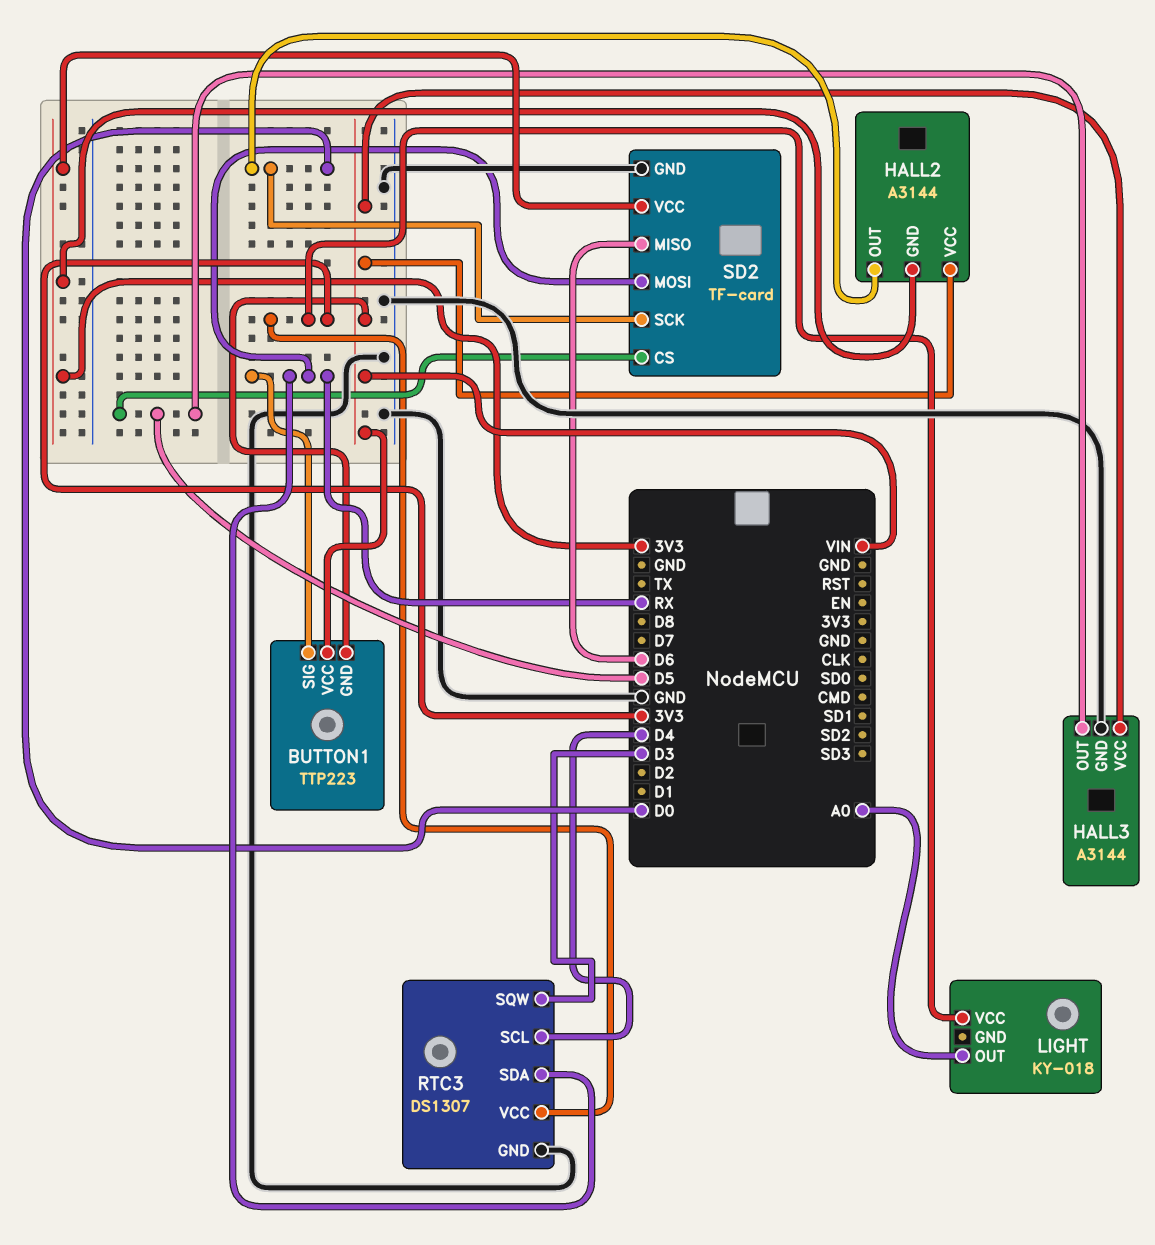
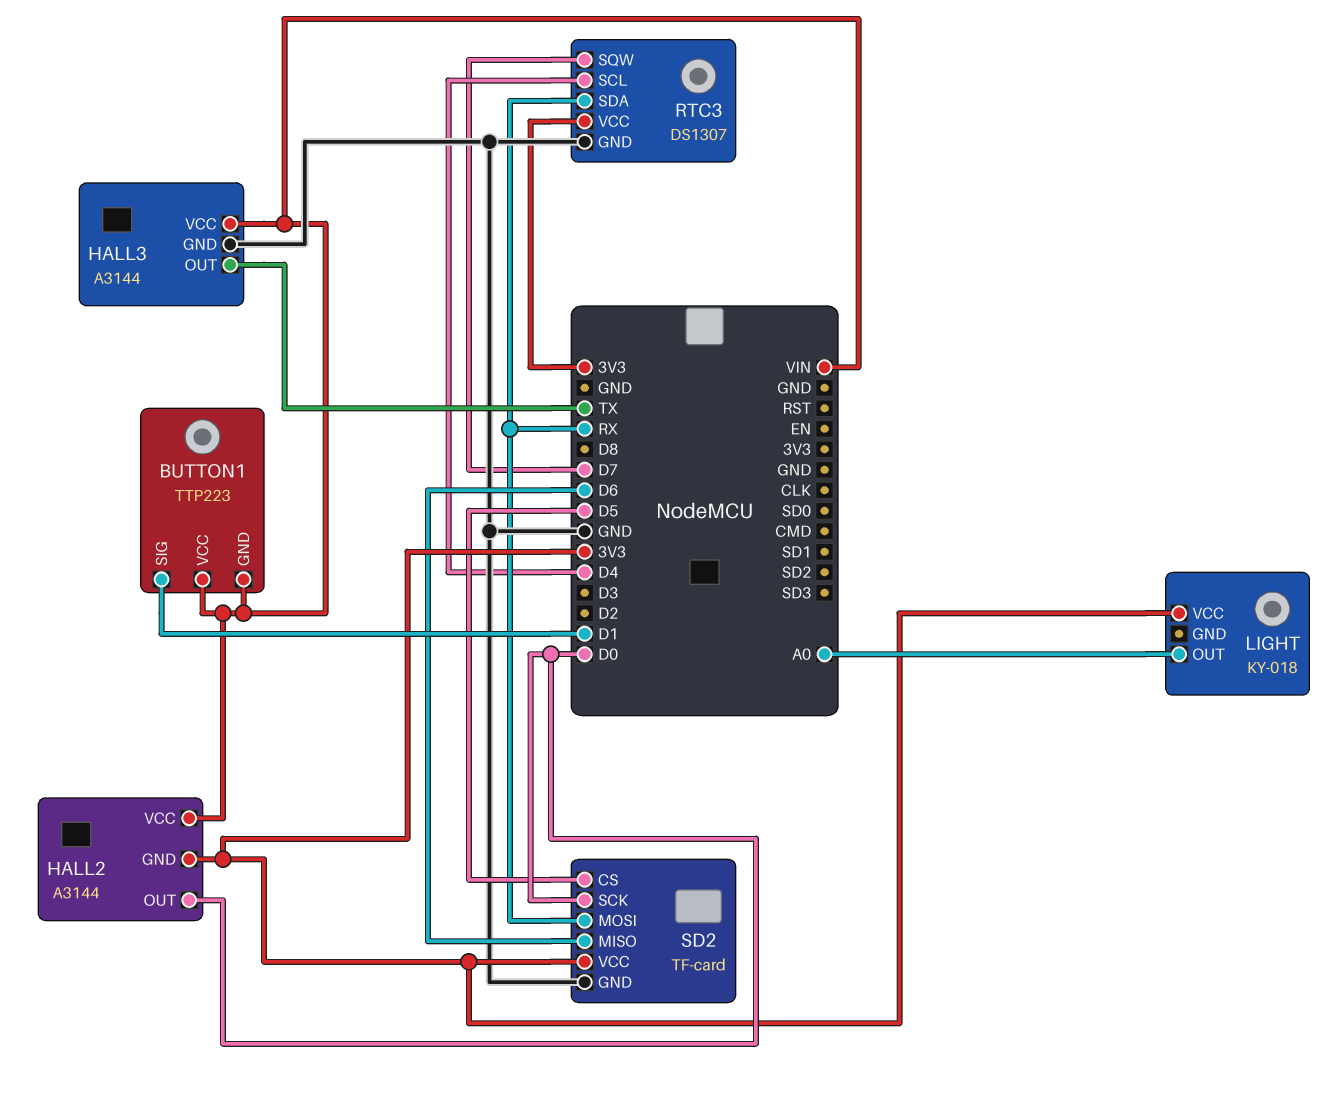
BUTTON1 pin SIG: RX -> D1
HALL3 pin OUT: D5 -> TX
RTC3 pin SQW: D3 -> D7

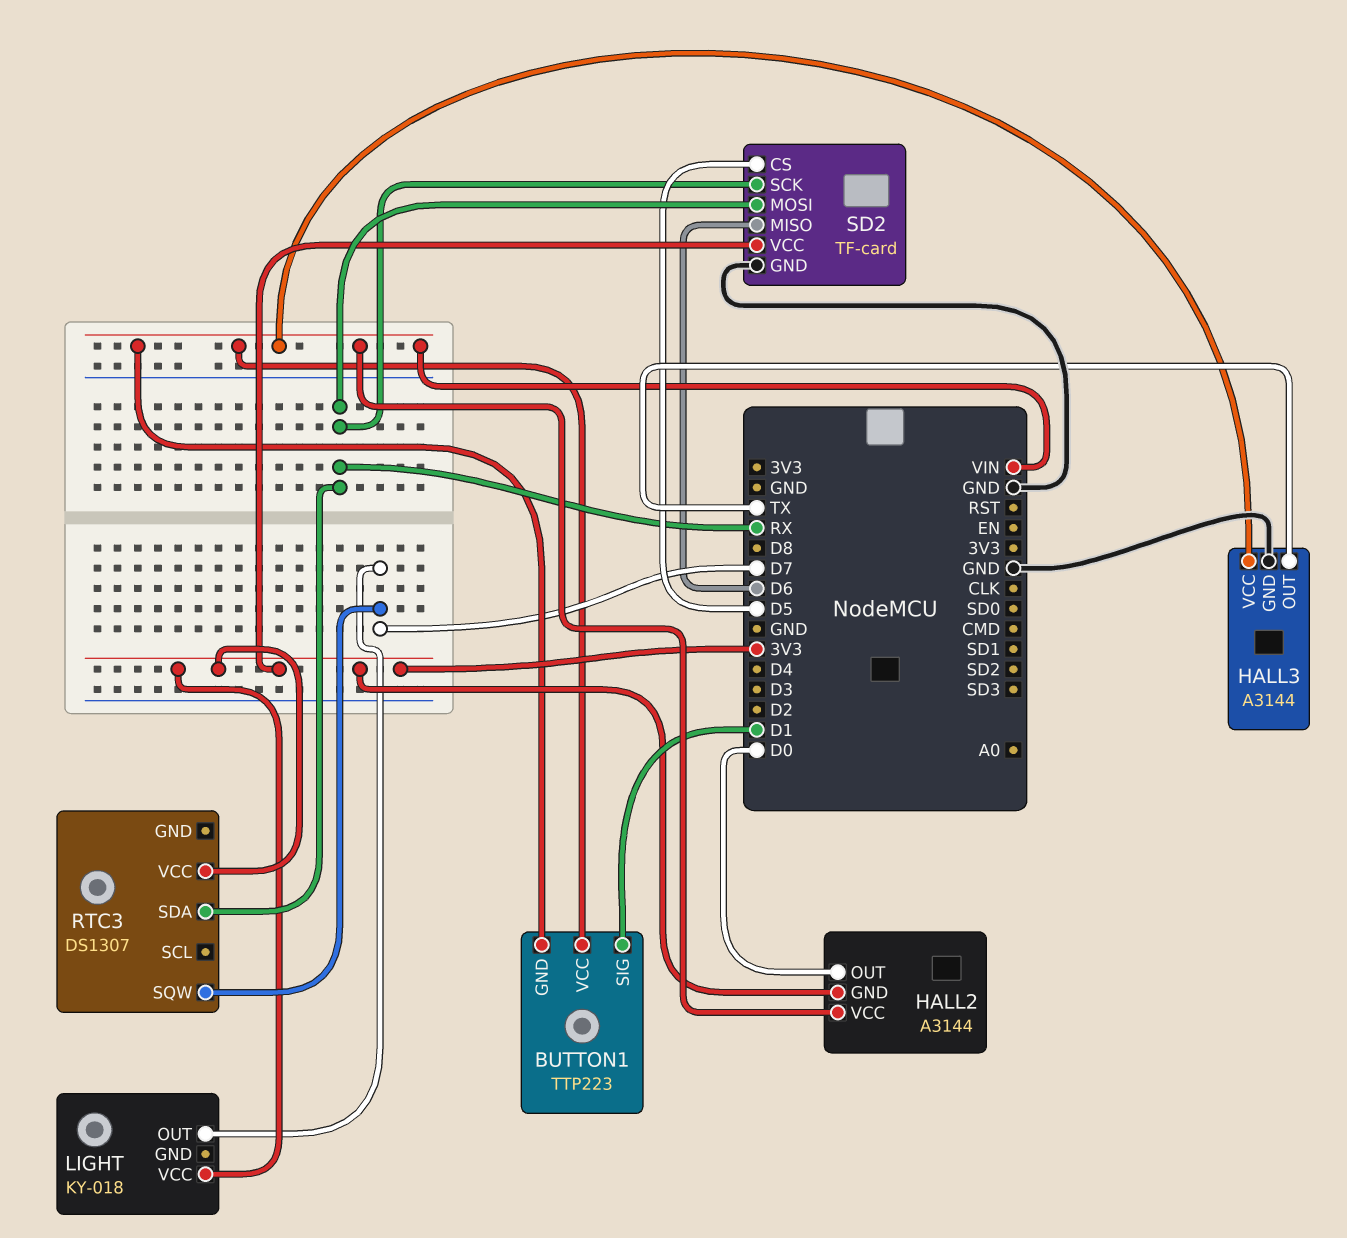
LIGHT pin OUT: A0 -> D7
RTC3 pin GND: GND -> none
RTC3 pin SCL: D4 -> none
SD2 pin SCK: D0 -> RX

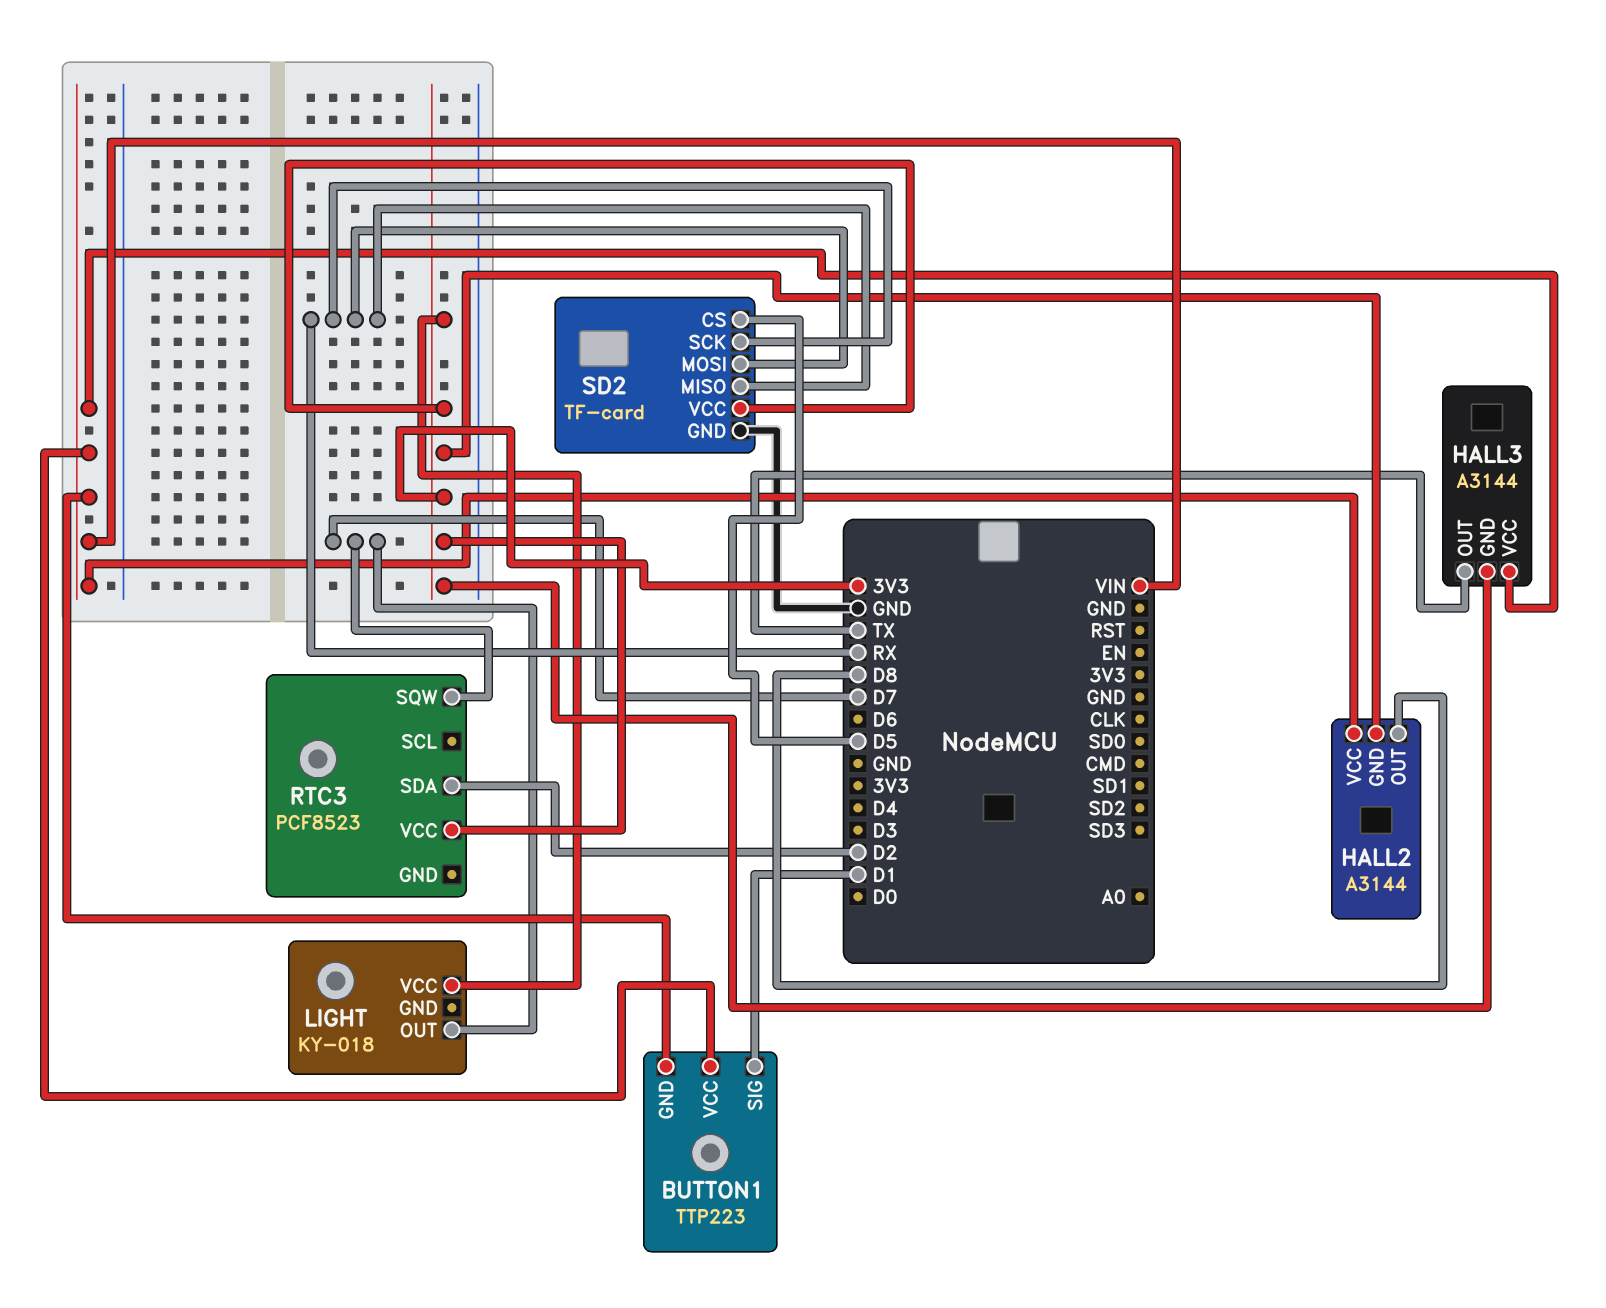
HALL2 pin OUT: D0 -> D8
HALL3 pin GND: GND -> 3V3
RTC3: DS1307 -> PCF8523
RTC3 pin SDA: RX -> D2
SD2 pin MISO: D6 -> RX

